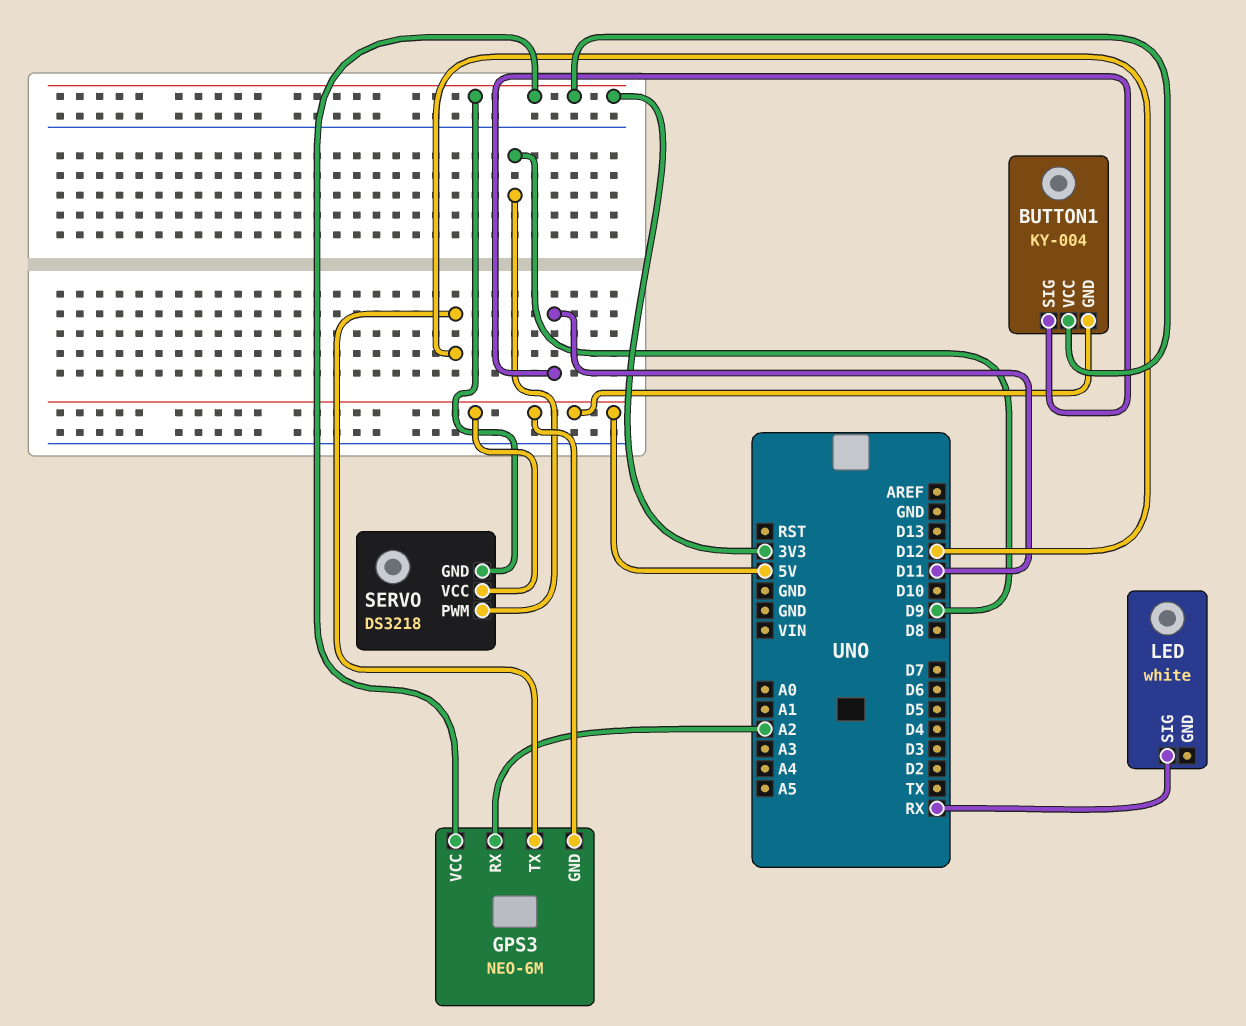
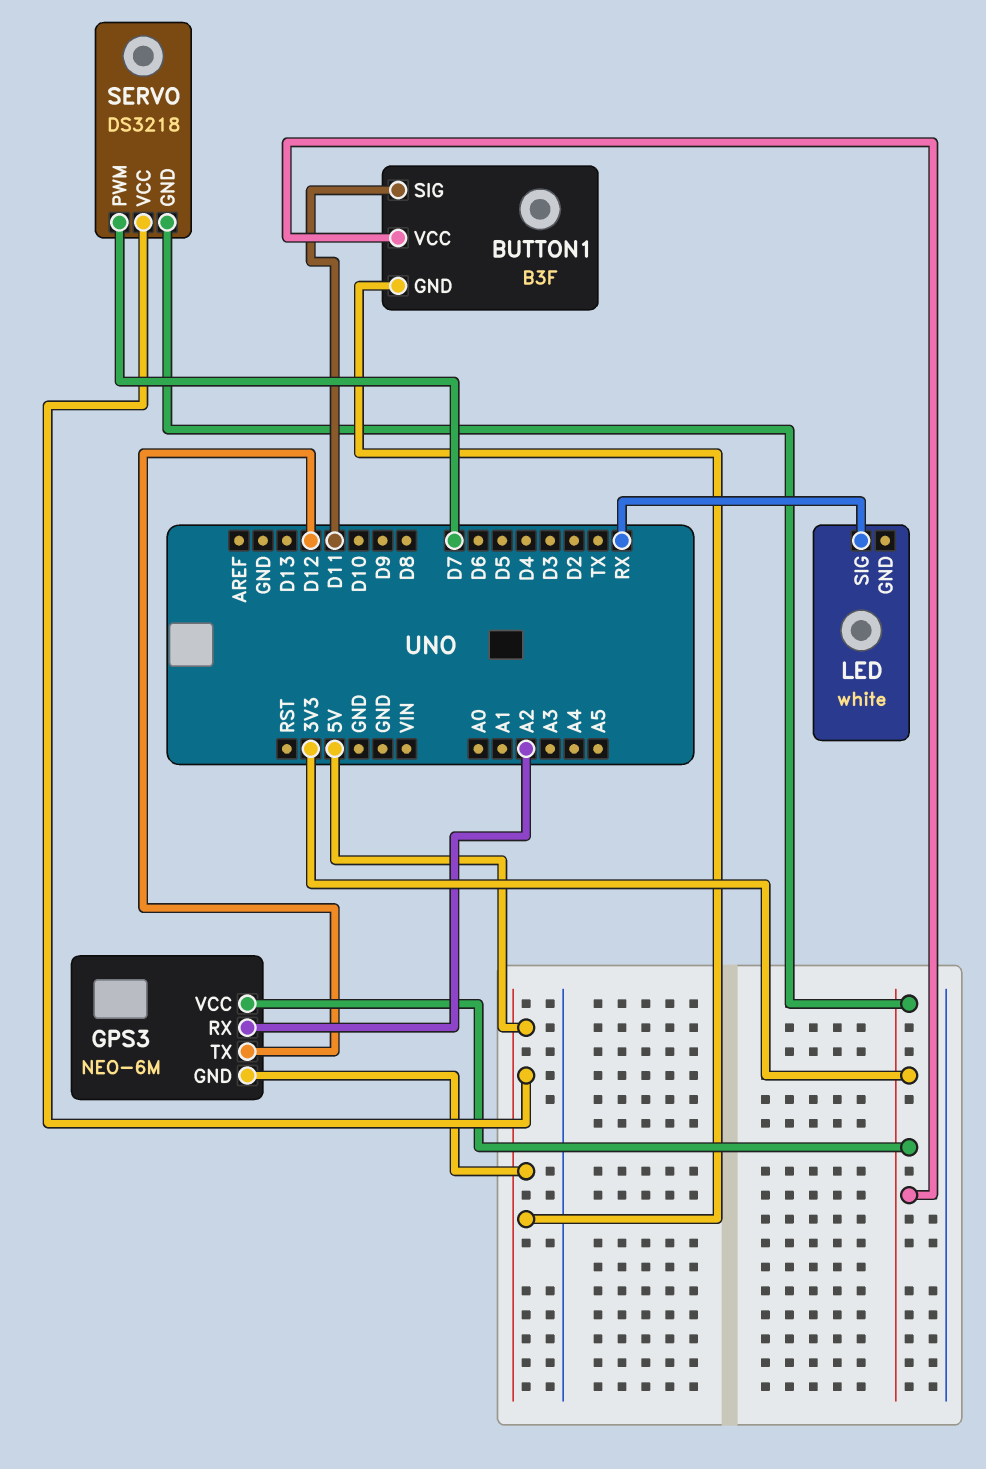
BUTTON1: KY-004 -> B3F
SERVO pin PWM: D9 -> D7

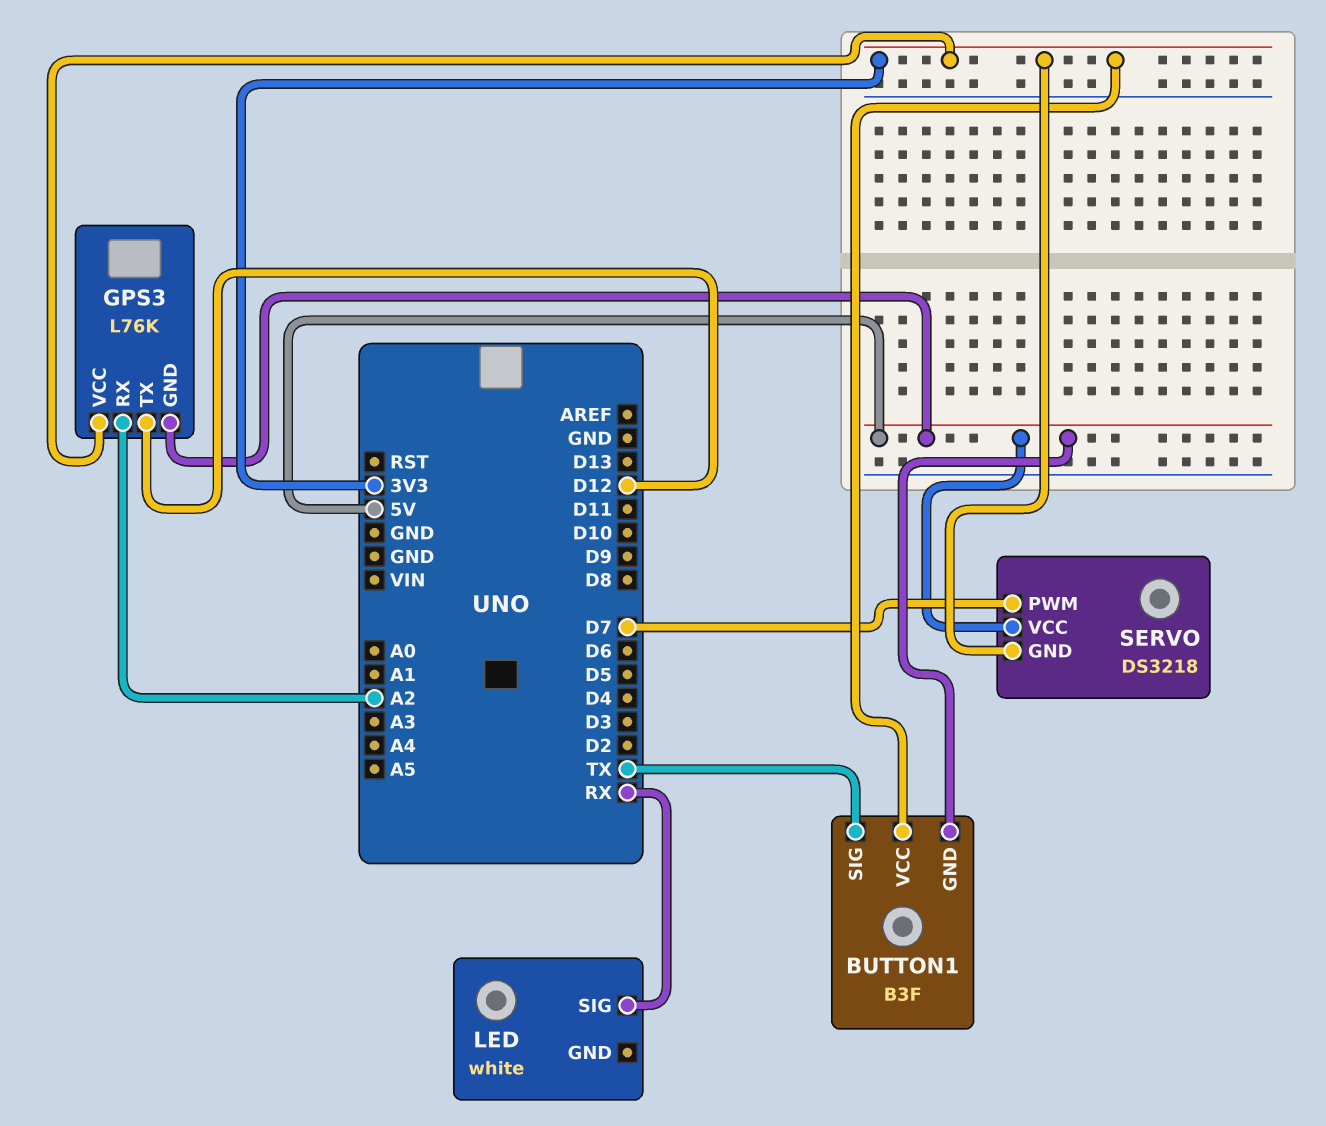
BUTTON1 pin SIG: D11 -> TX
GPS3: NEO-6M -> L76K

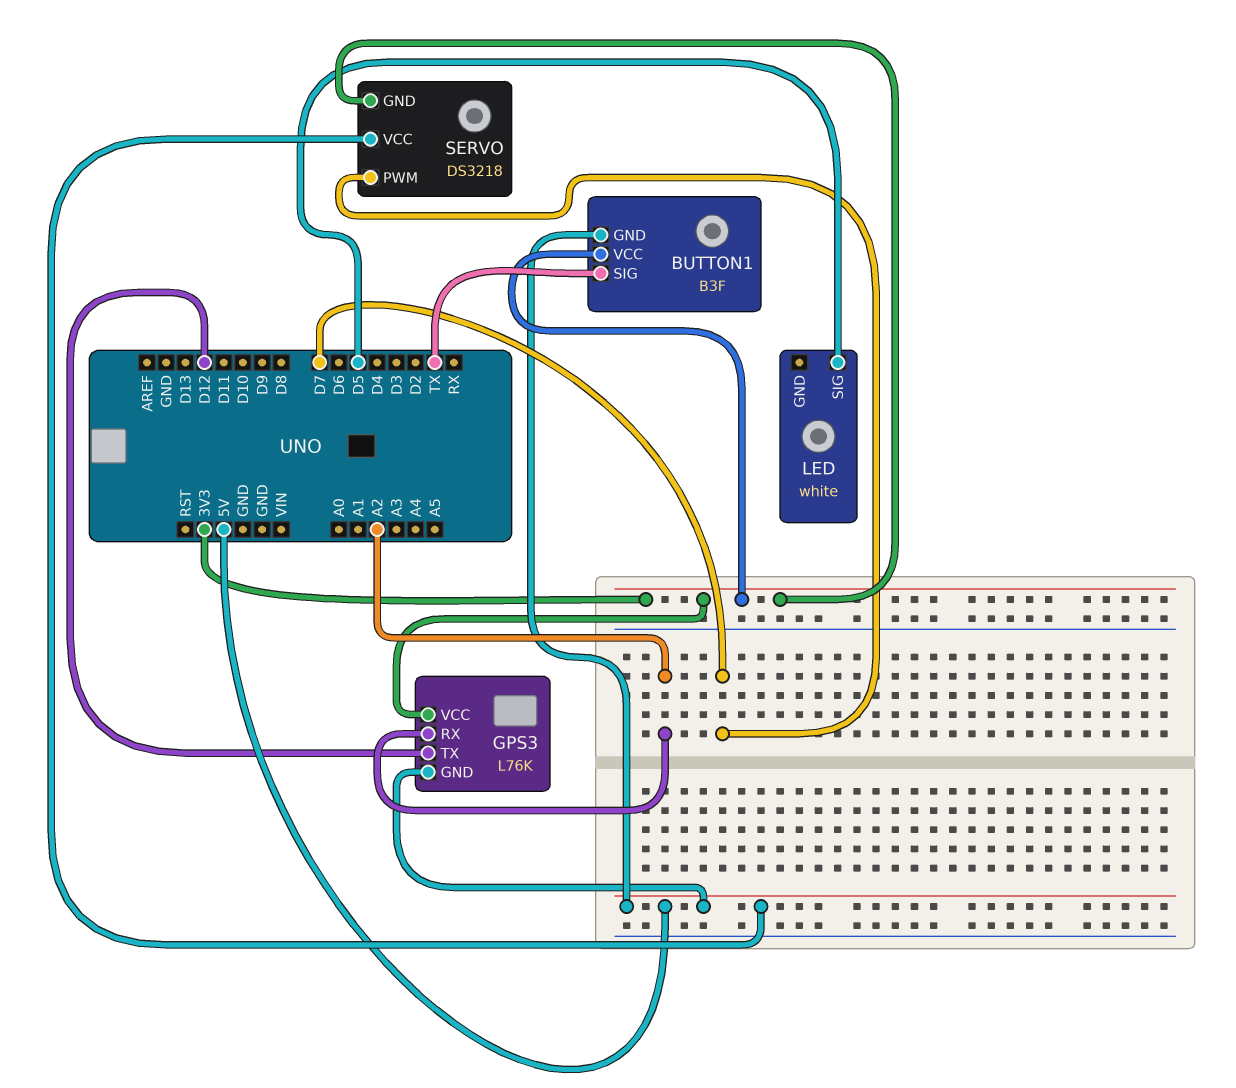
LED pin SIG: RX -> D5

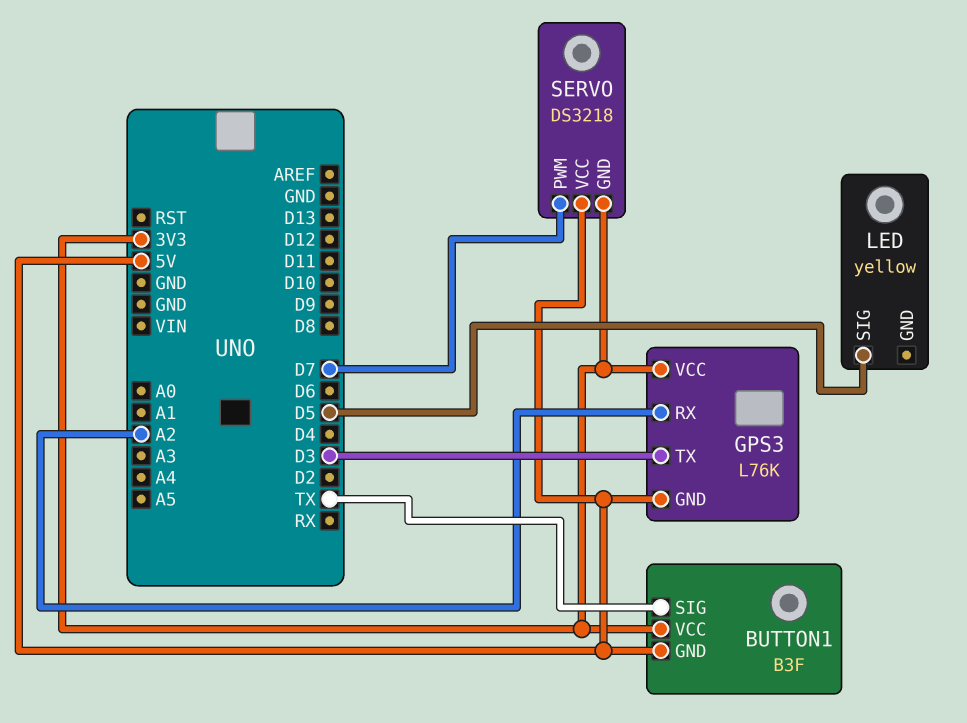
GPS3 pin TX: D12 -> D3
LED: white -> yellow

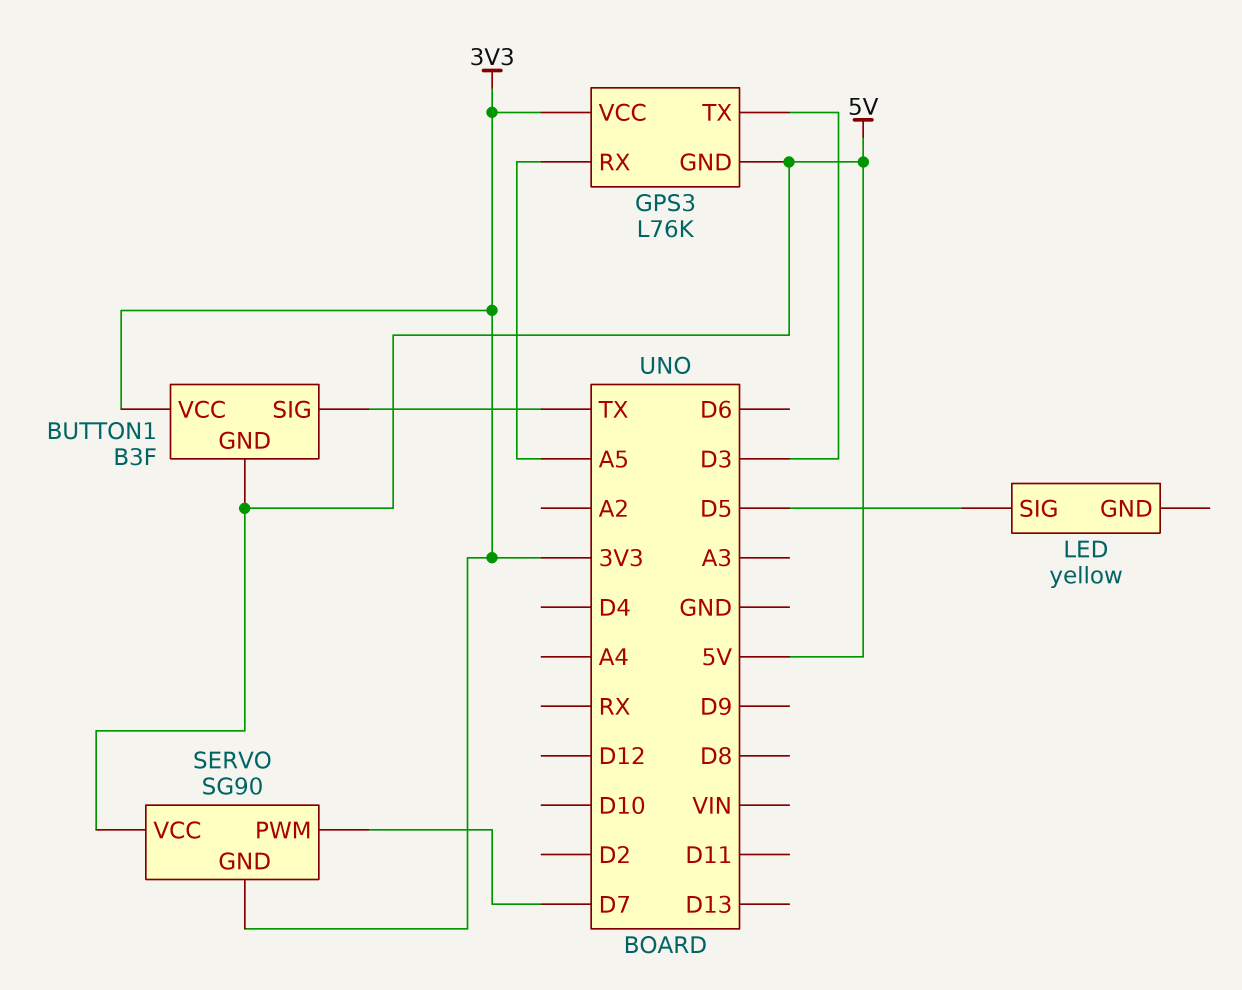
GPS3 pin RX: A2 -> A5
SERVO: DS3218 -> SG90

